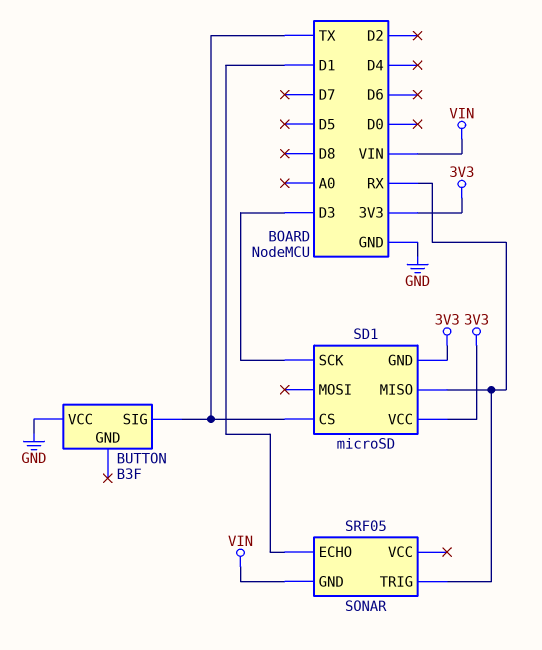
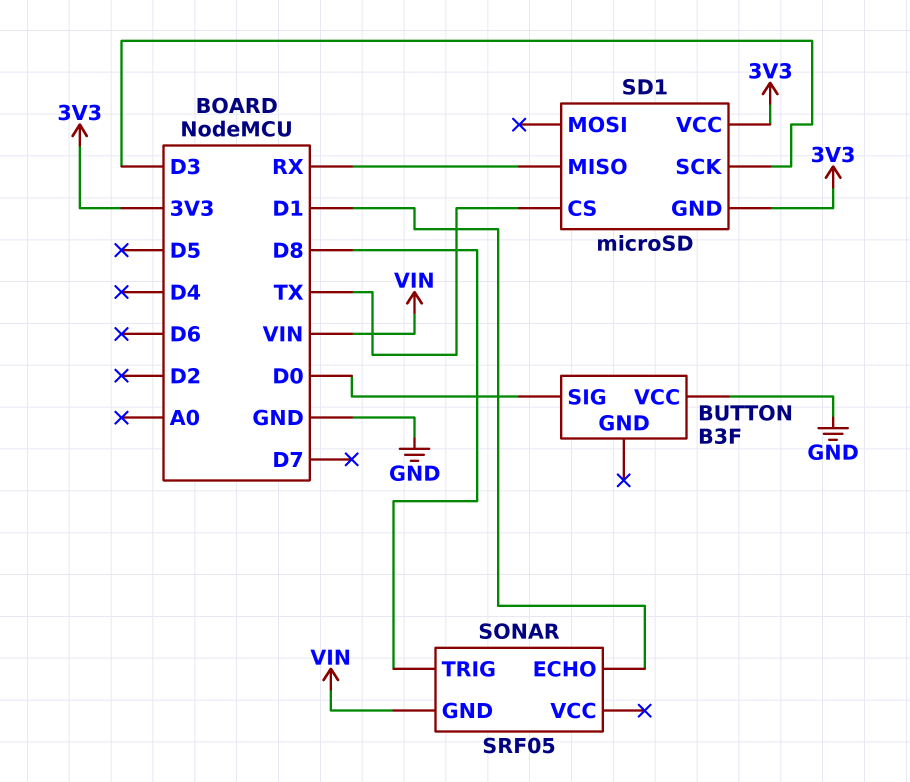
BUTTON pin SIG: TX -> D0
SONAR pin TRIG: RX -> D8

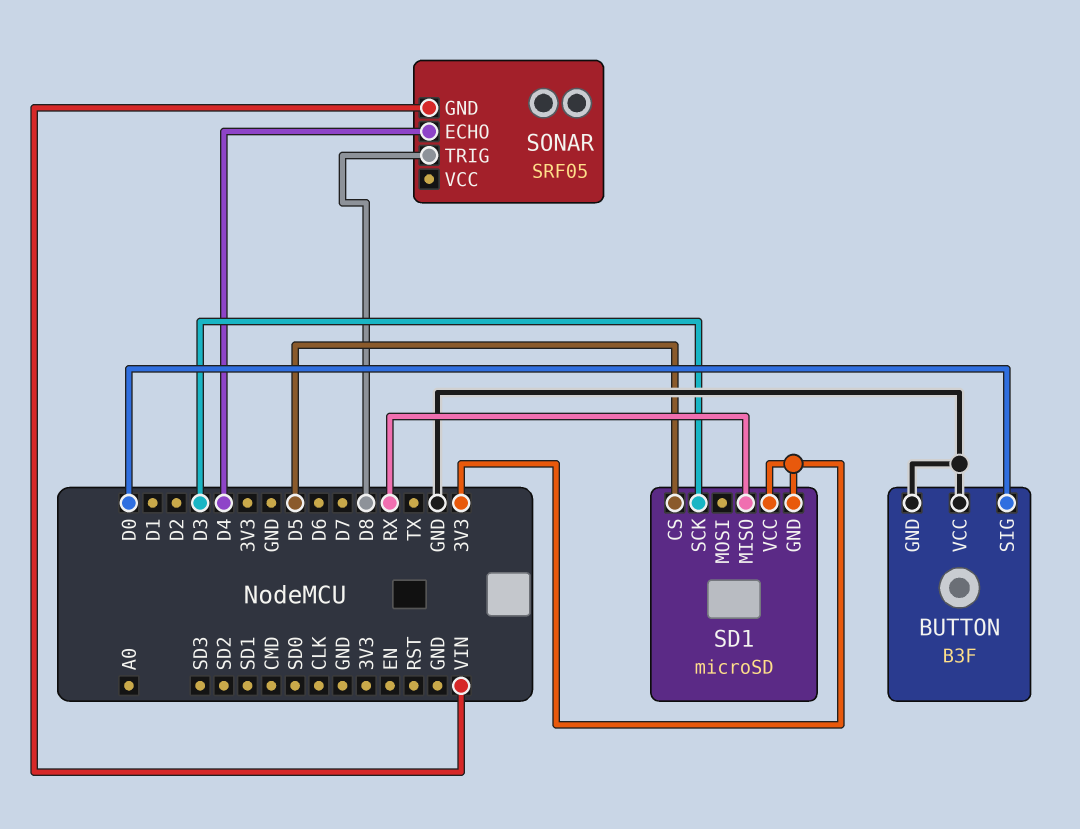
BUTTON pin GND: none -> GND
SD1 pin CS: TX -> D5
SONAR pin ECHO: D1 -> D4

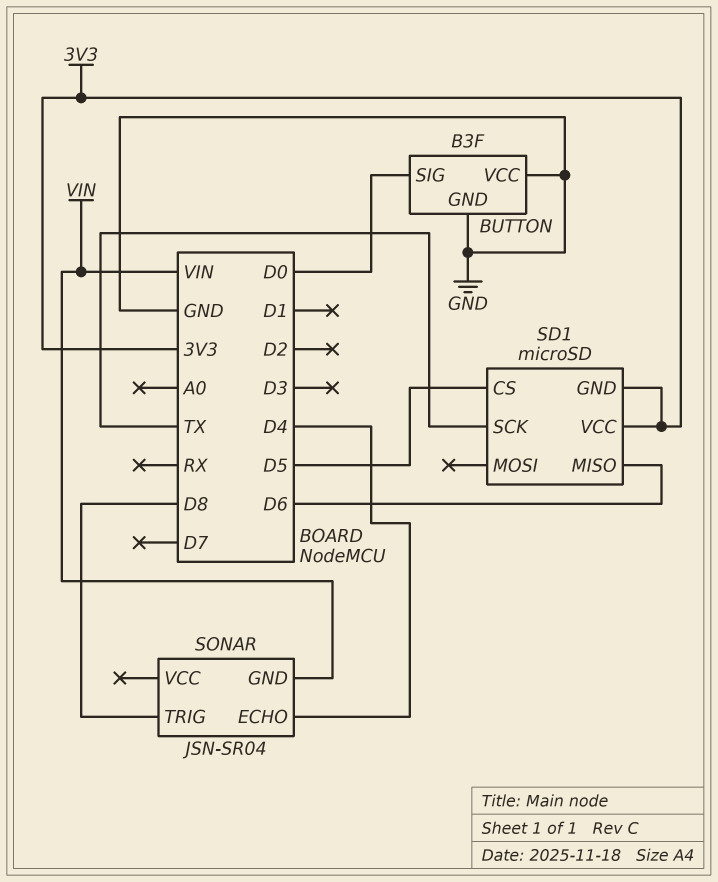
SD1 pin MISO: RX -> D6
SD1 pin SCK: D3 -> TX
SONAR: SRF05 -> JSN-SR04

